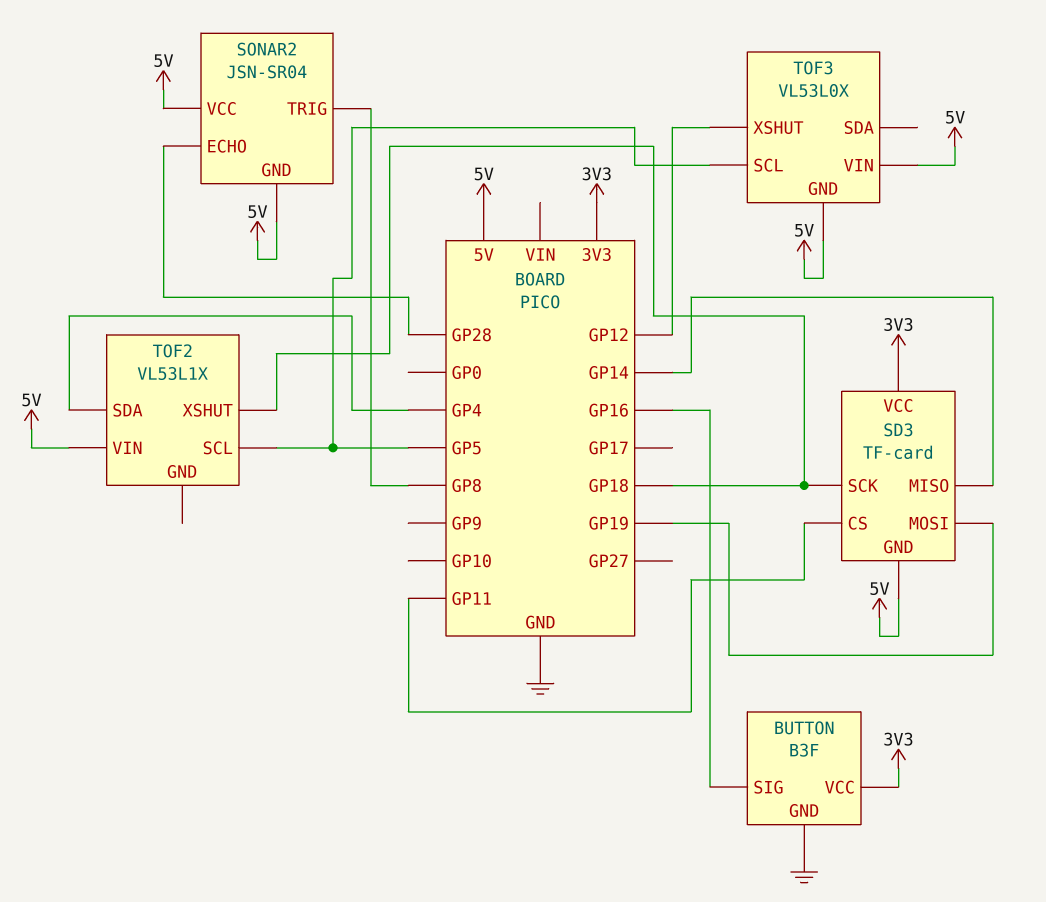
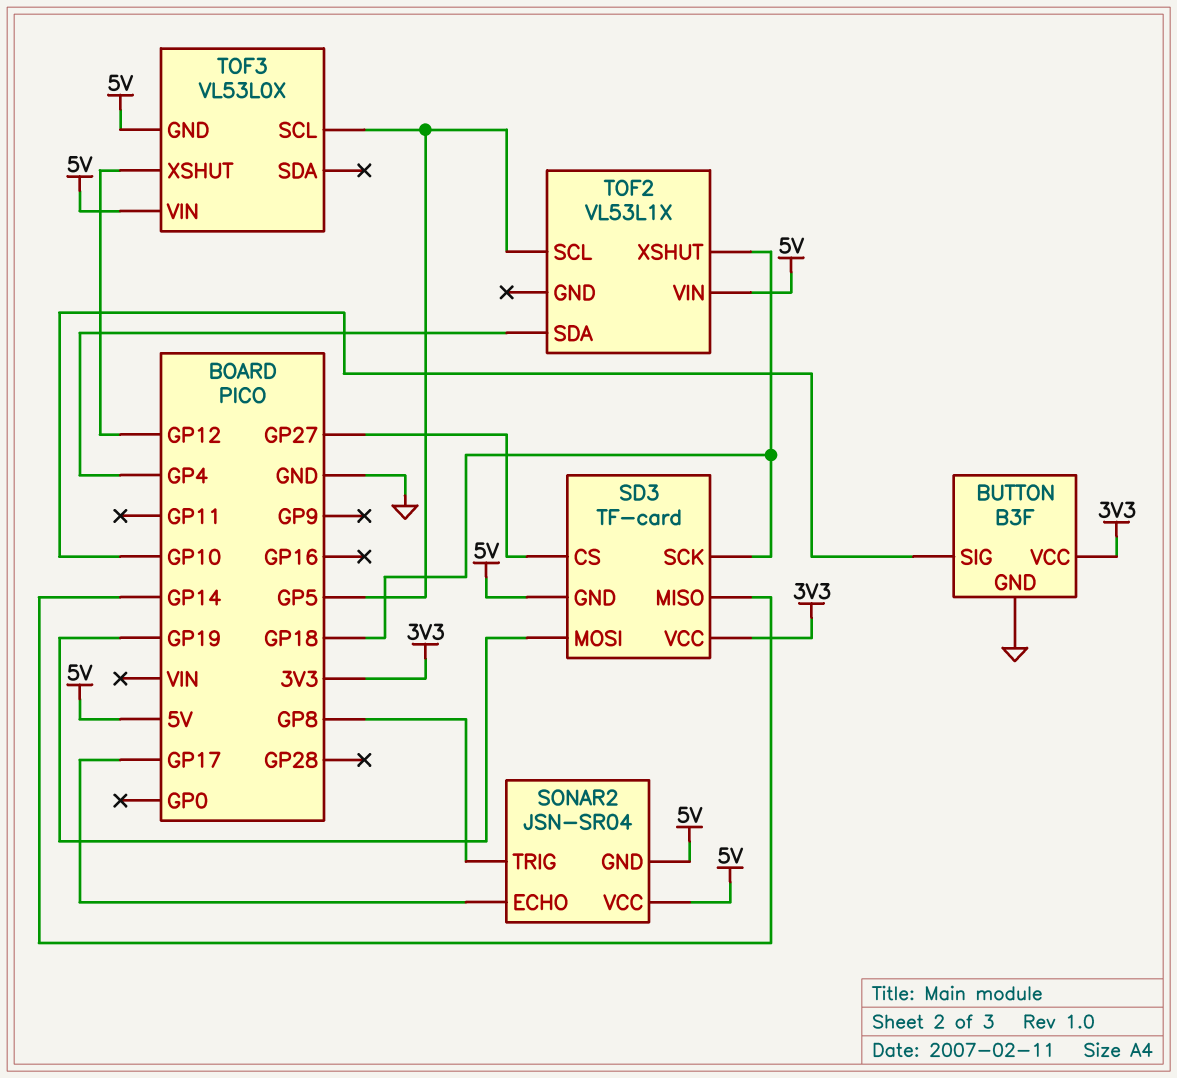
BUTTON pin SIG: GP16 -> GP10
SD3 pin CS: GP11 -> GP27
SONAR2 pin ECHO: GP28 -> GP17

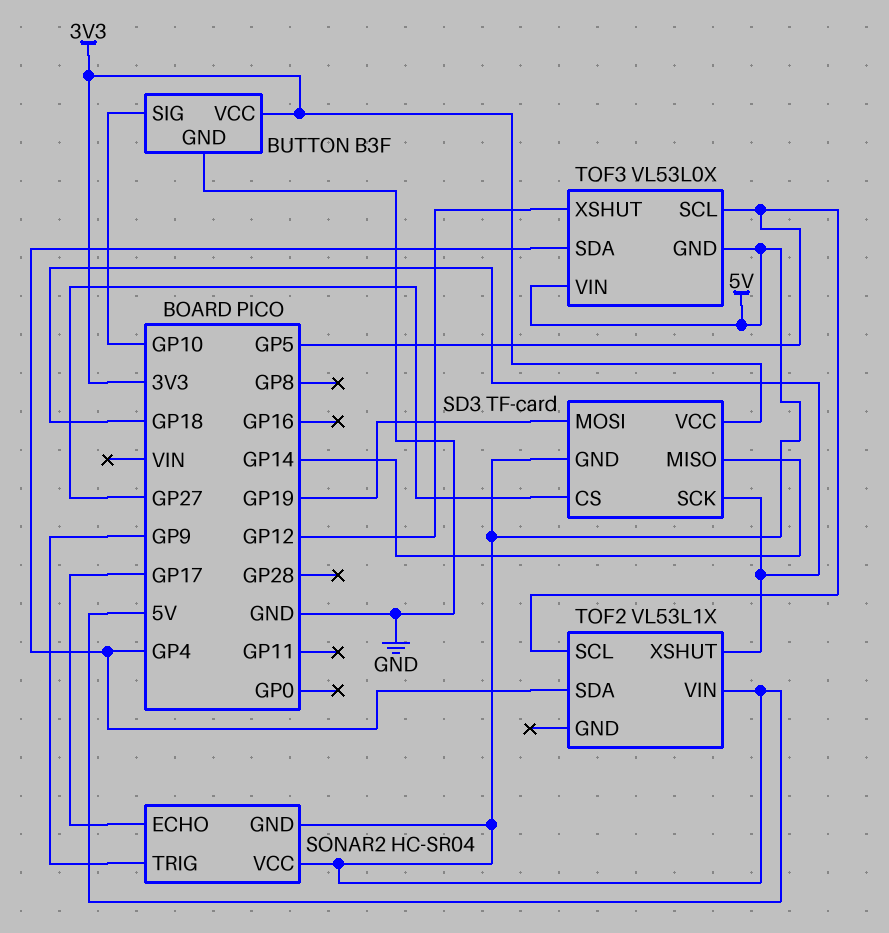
SONAR2: JSN-SR04 -> HC-SR04
SONAR2 pin TRIG: GP8 -> GP9
TOF3 pin SDA: none -> GP4

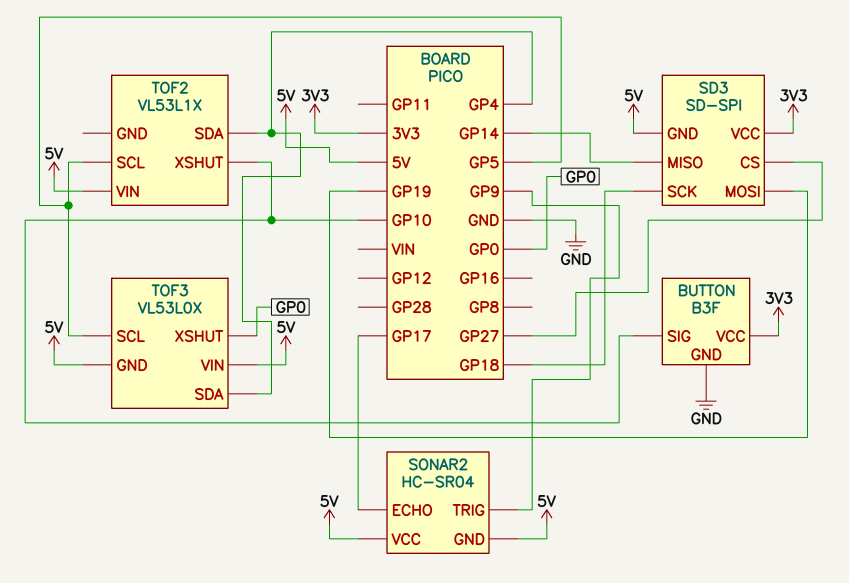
SD3: TF-card -> SD-SPI
TOF2 pin XSHUT: GP18 -> GP10
TOF3 pin XSHUT: GP12 -> GP0

